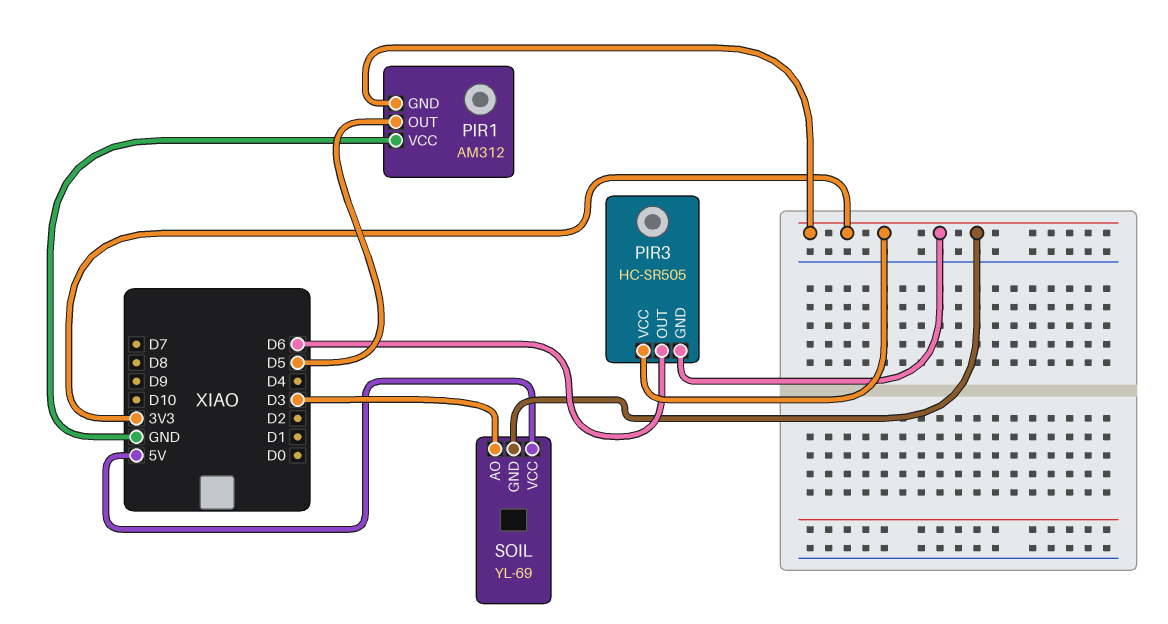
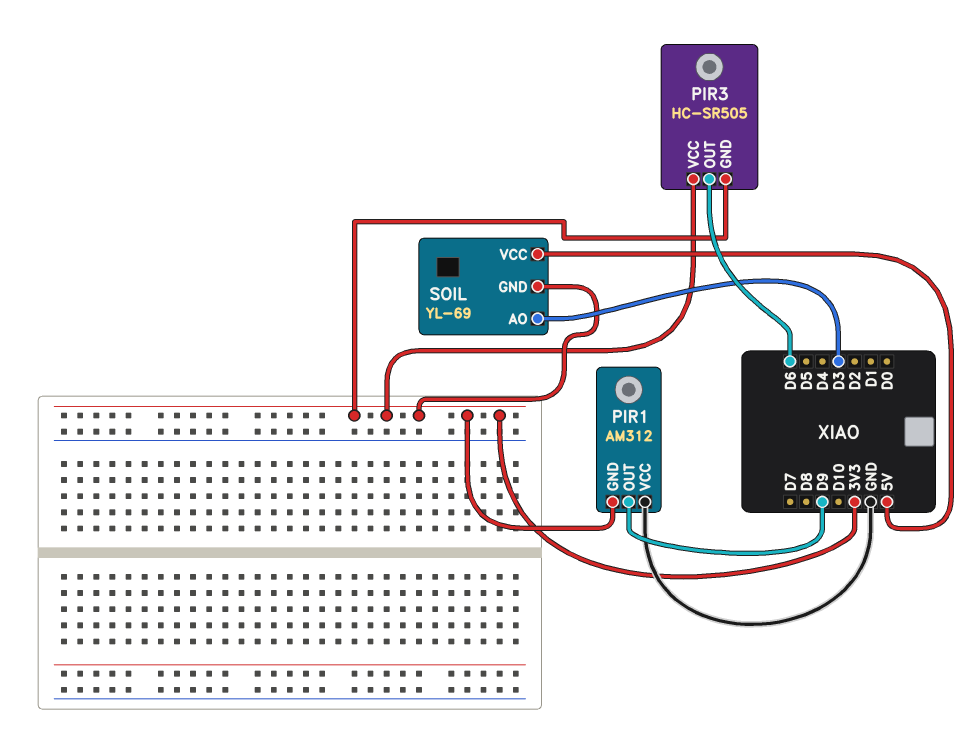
PIR1 pin OUT: D5 -> D9

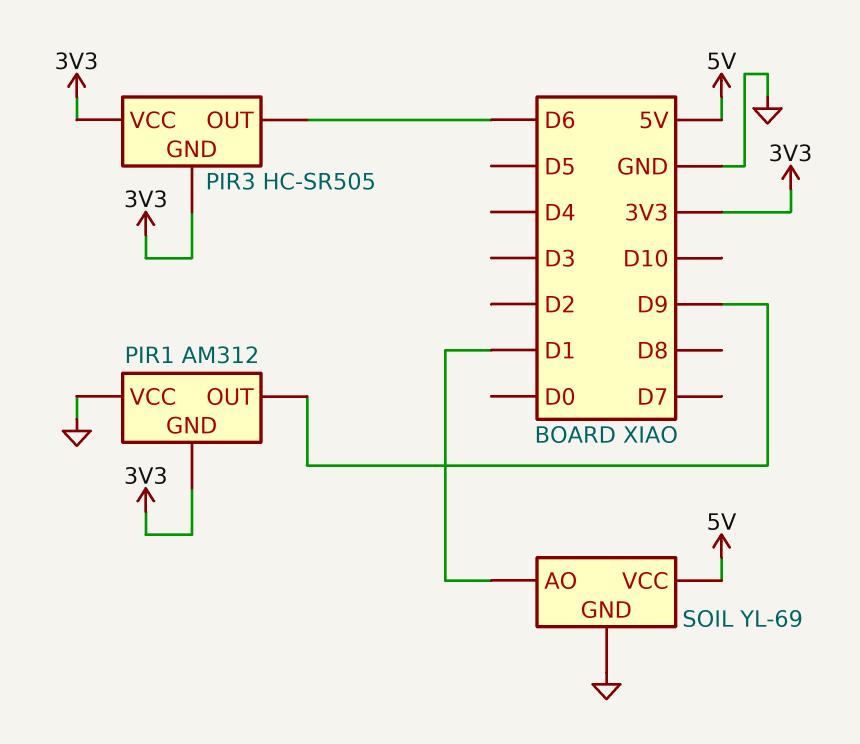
SOIL pin AO: D3 -> D1
SOIL pin GND: 3V3 -> GND

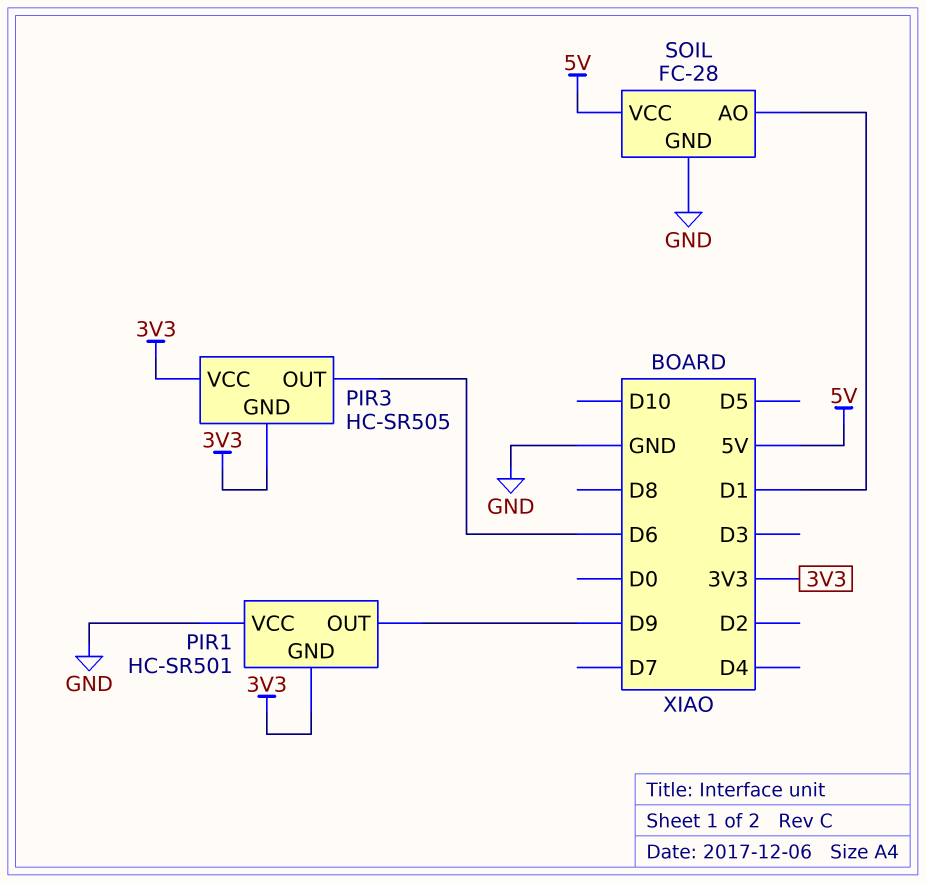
PIR1: AM312 -> HC-SR501
SOIL: YL-69 -> FC-28

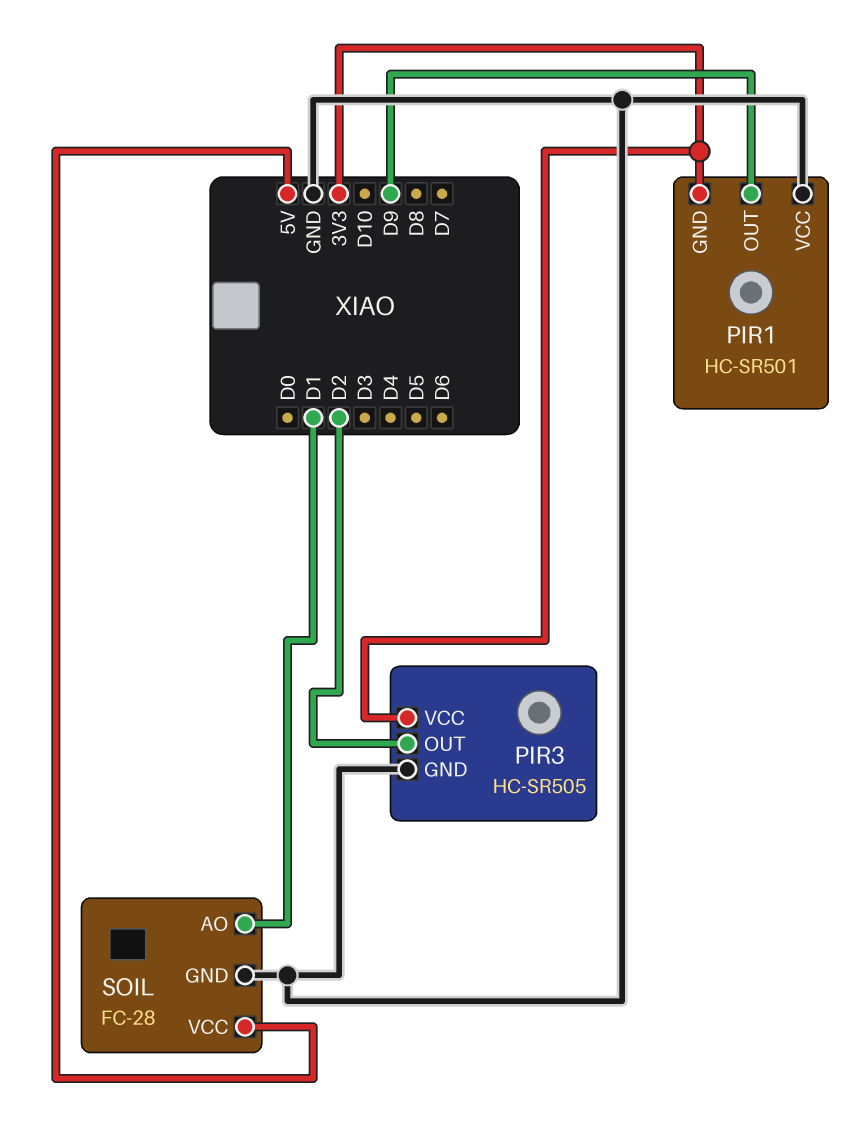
PIR3 pin GND: 3V3 -> GND
PIR3 pin OUT: D6 -> D2

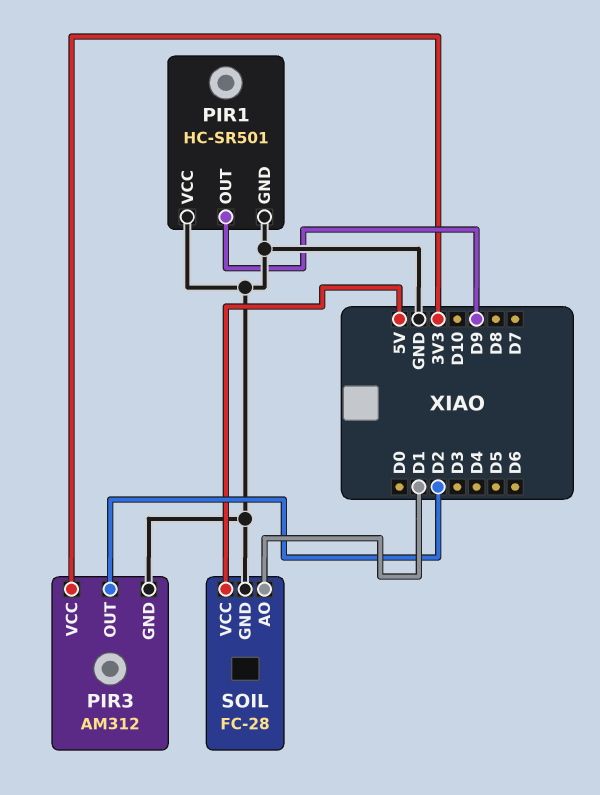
PIR1 pin GND: 3V3 -> GND
PIR3: HC-SR505 -> AM312

